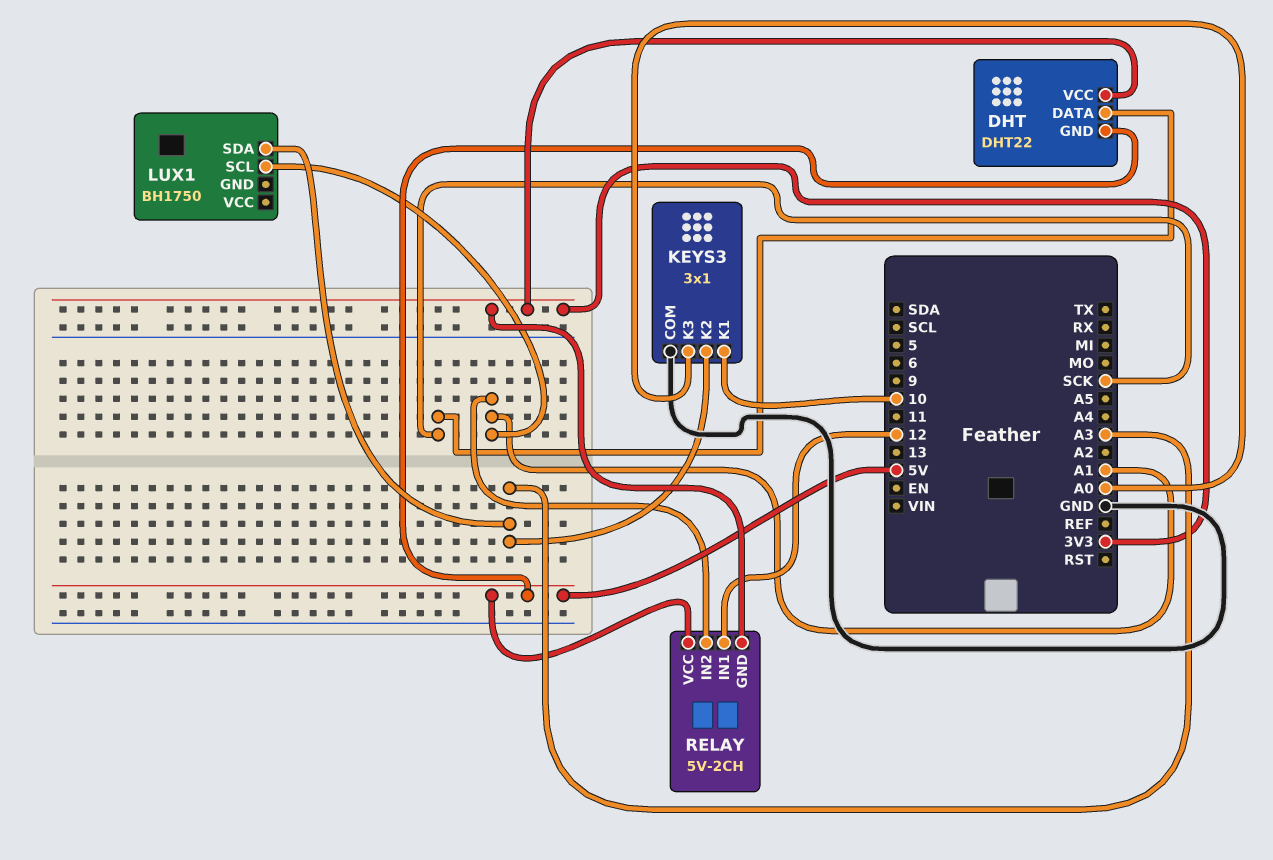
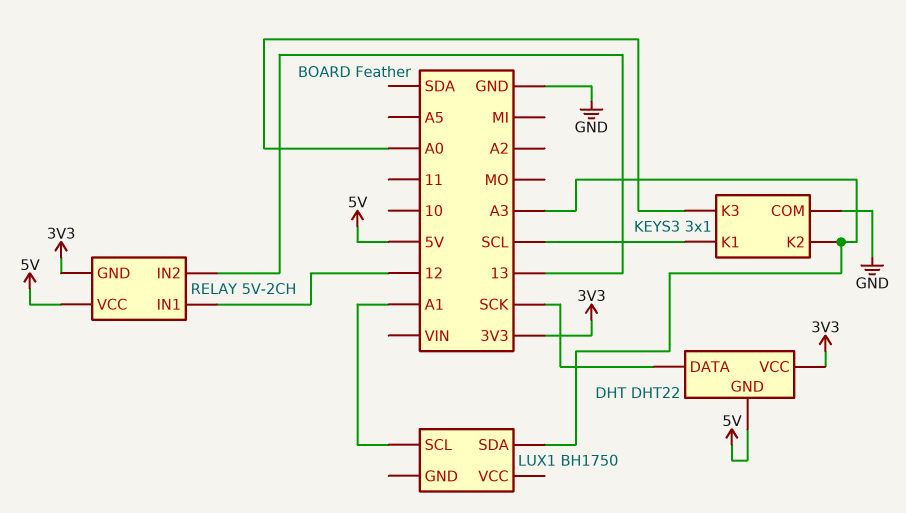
KEYS3 pin K1: 10 -> SCL
RELAY pin IN2: A1 -> 13

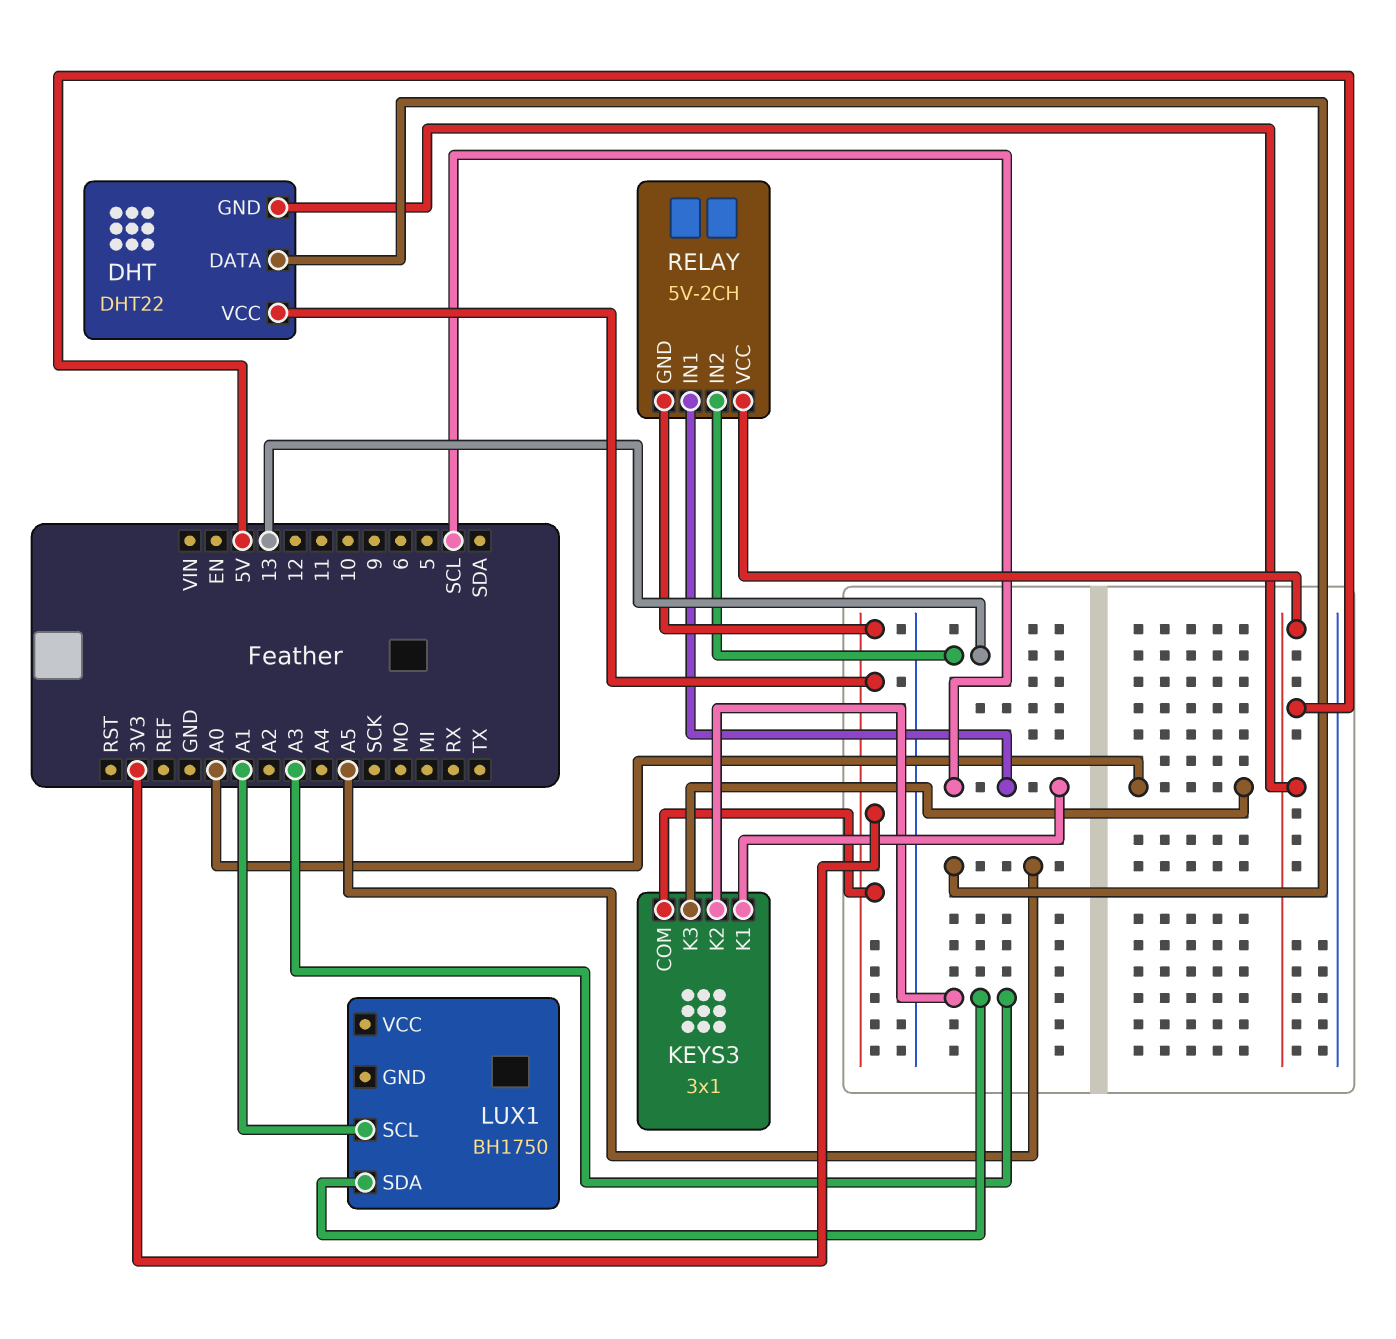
DHT pin DATA: SCK -> A5
KEYS3 pin COM: GND -> 3V3
RELAY pin IN1: 12 -> SCL

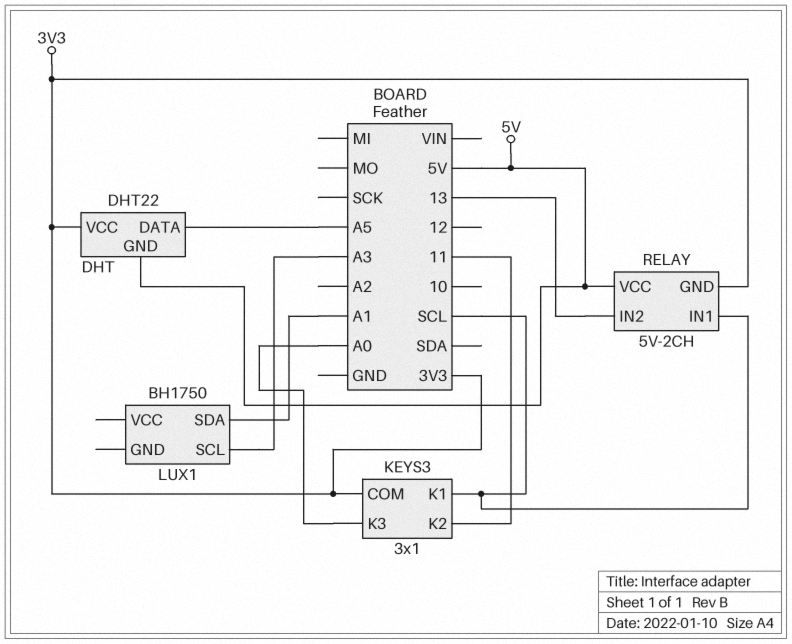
KEYS3 pin K2: A3 -> 11
LUX1 pin SCL: A1 -> A3
LUX1 pin SDA: A3 -> A1

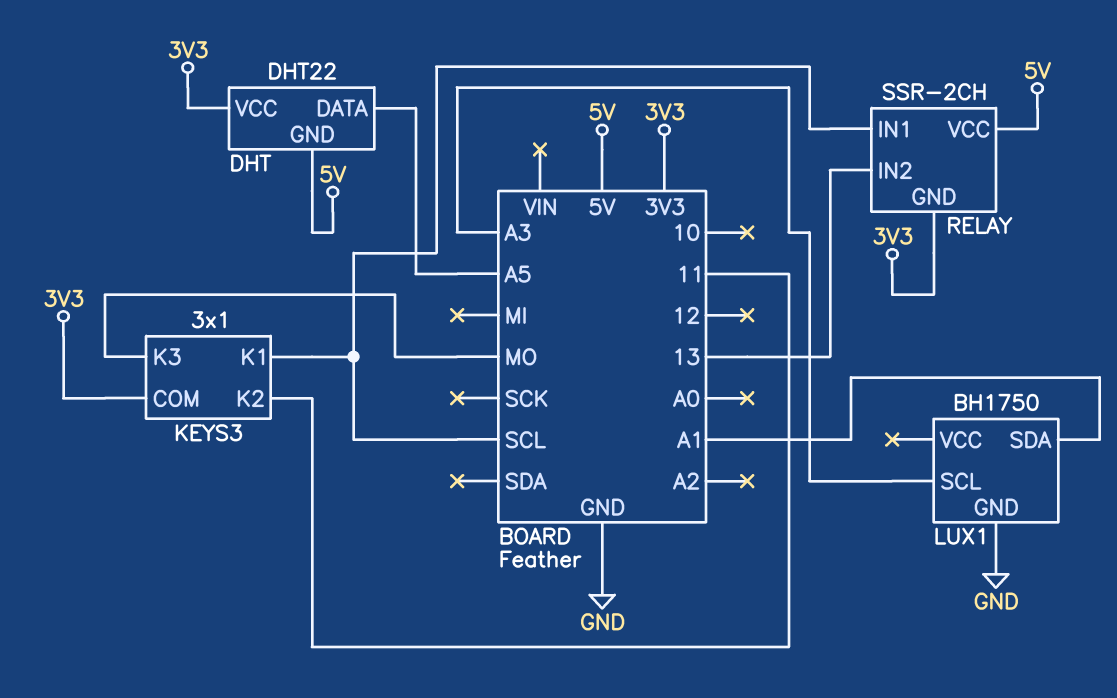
KEYS3 pin K3: A0 -> MO
LUX1 pin GND: none -> GND
RELAY: 5V-2CH -> SSR-2CH

